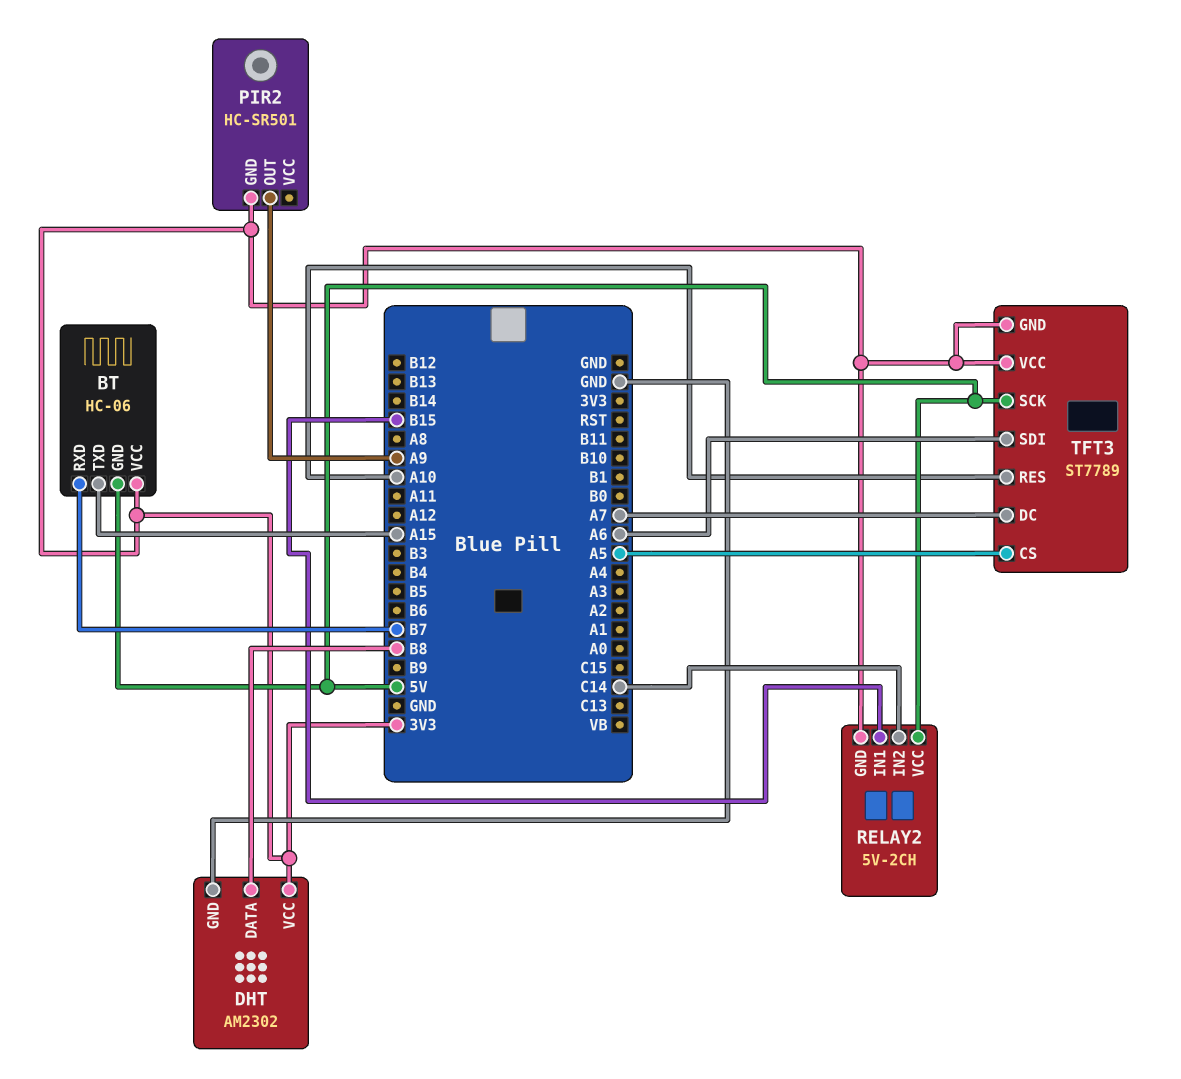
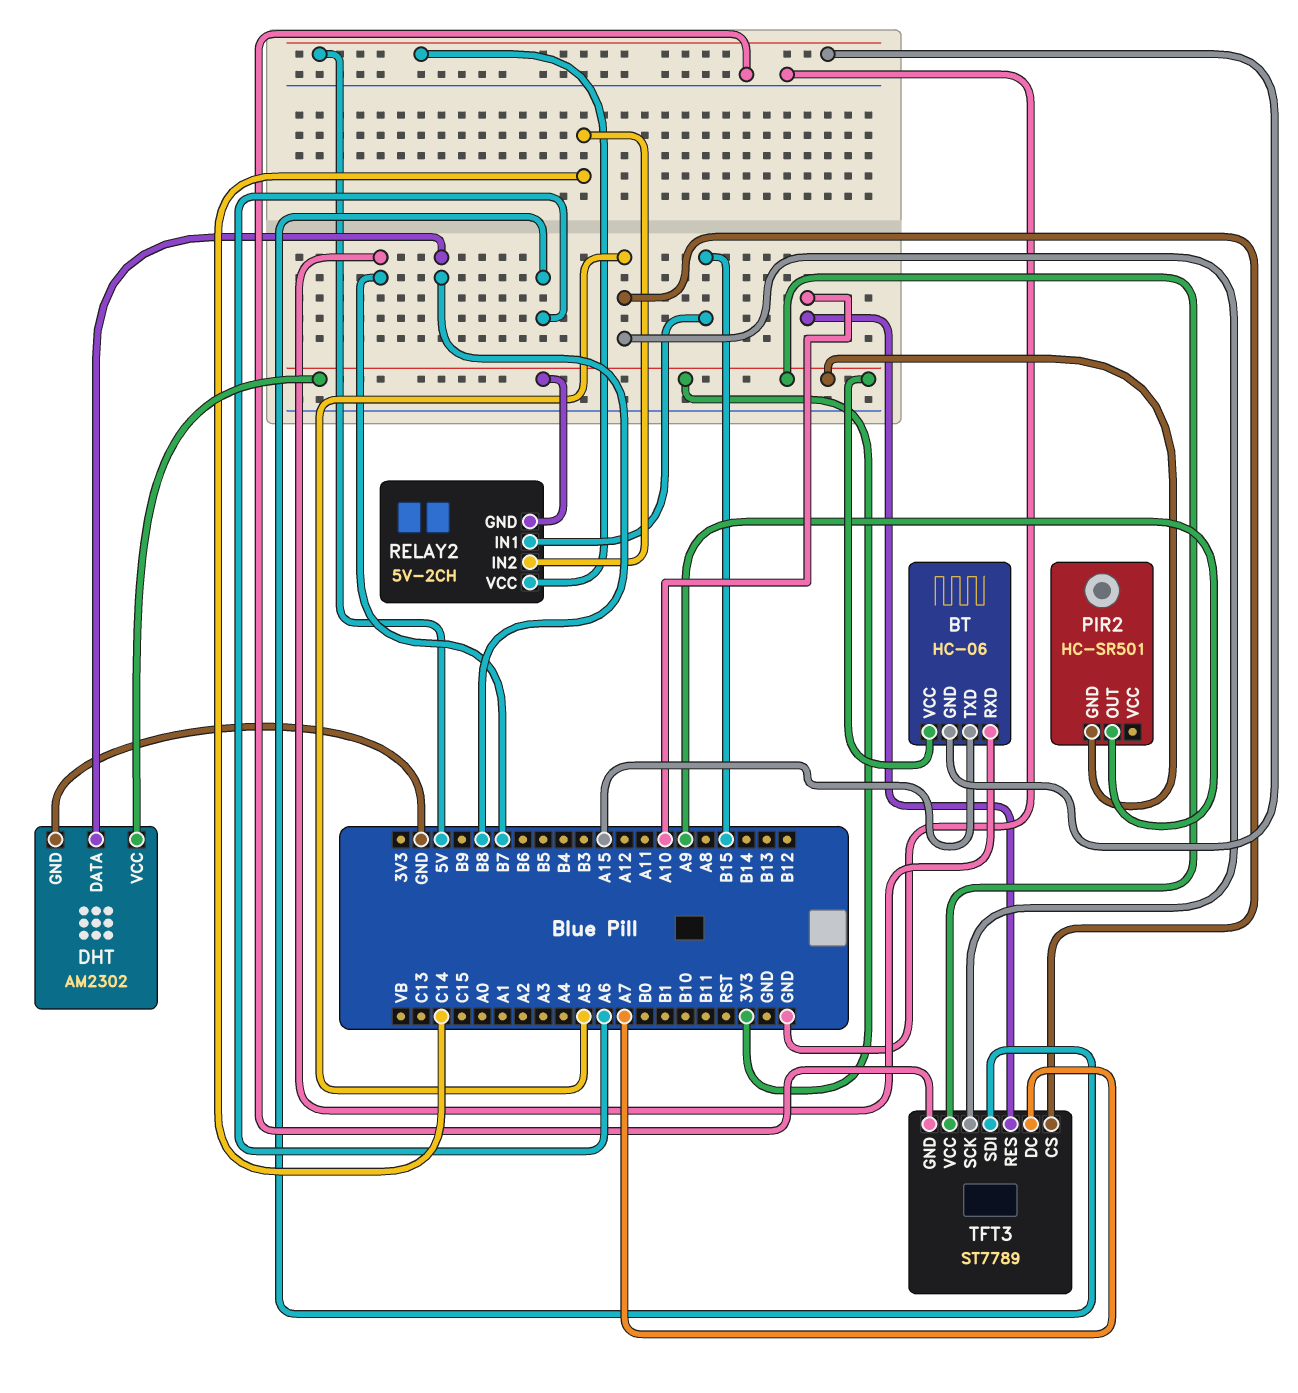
TFT3 pin GND: 3V3 -> GND
TFT3 pin SCK: 5V -> A5

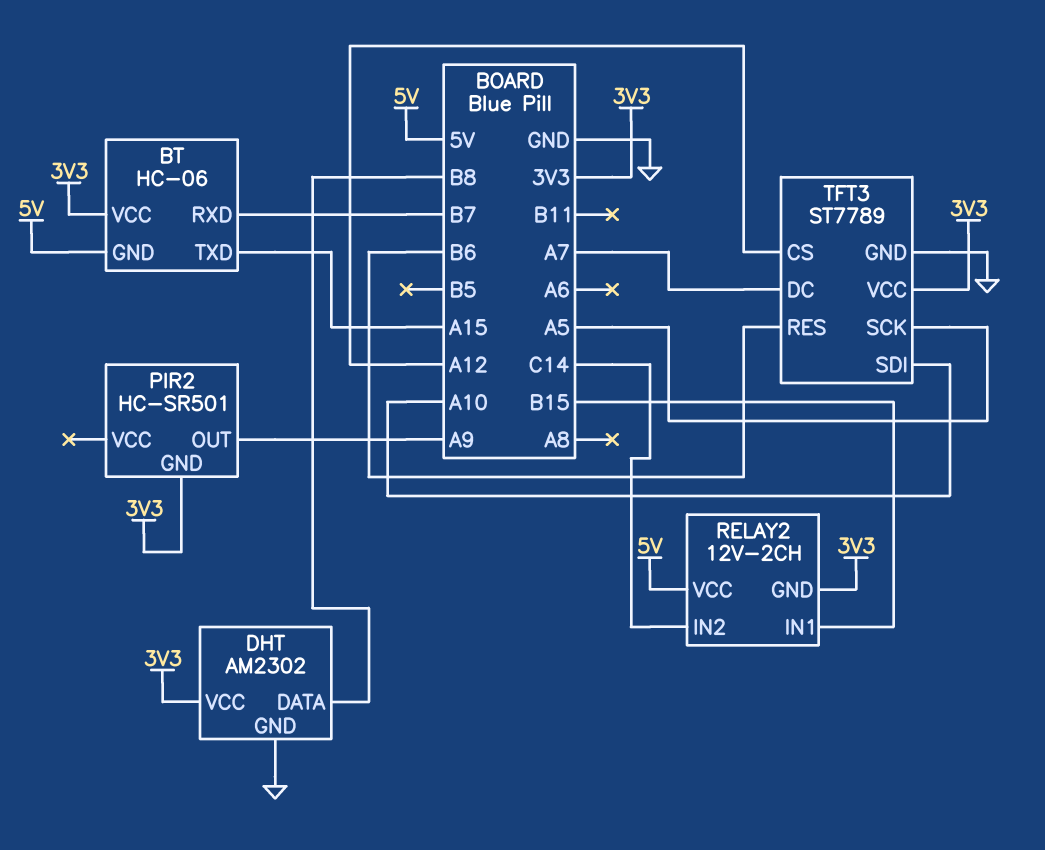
RELAY2: 5V-2CH -> 12V-2CH
TFT3 pin CS: A5 -> A12
TFT3 pin RES: A10 -> B6
TFT3 pin SDI: A6 -> A10

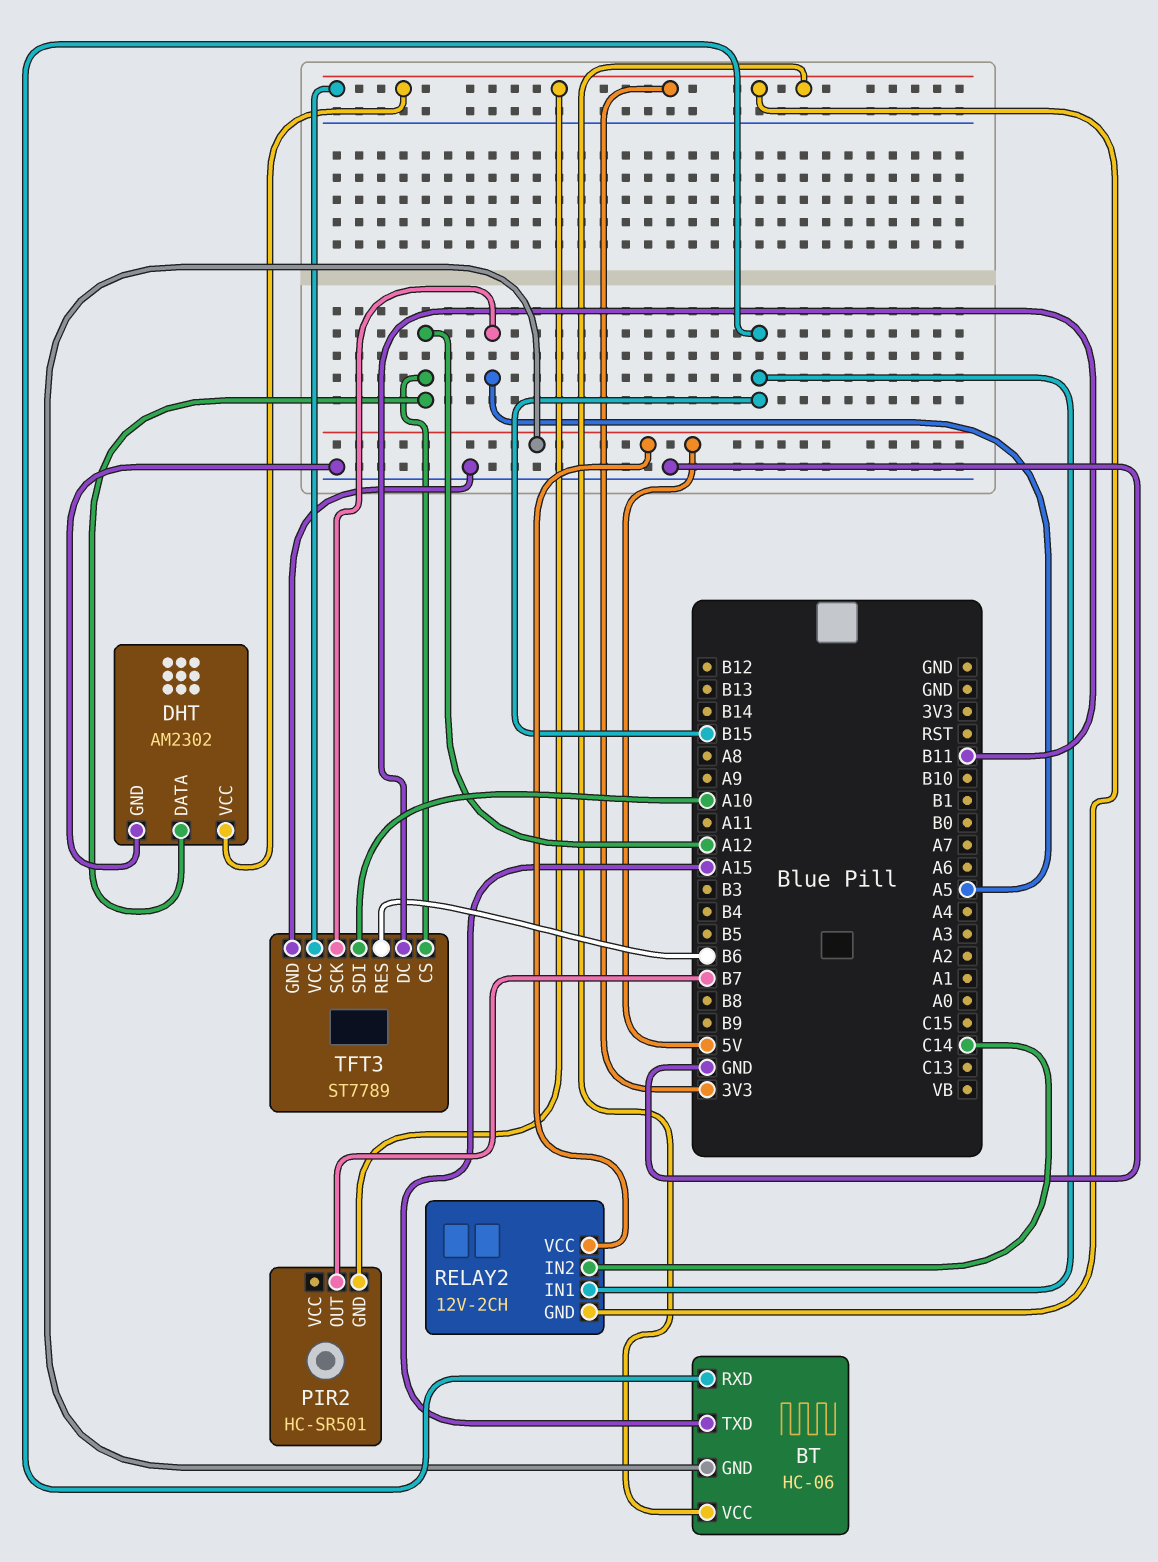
BT pin RXD: B7 -> B15
DHT pin DATA: B8 -> A12
PIR2 pin OUT: A9 -> B7
TFT3 pin DC: A7 -> B11

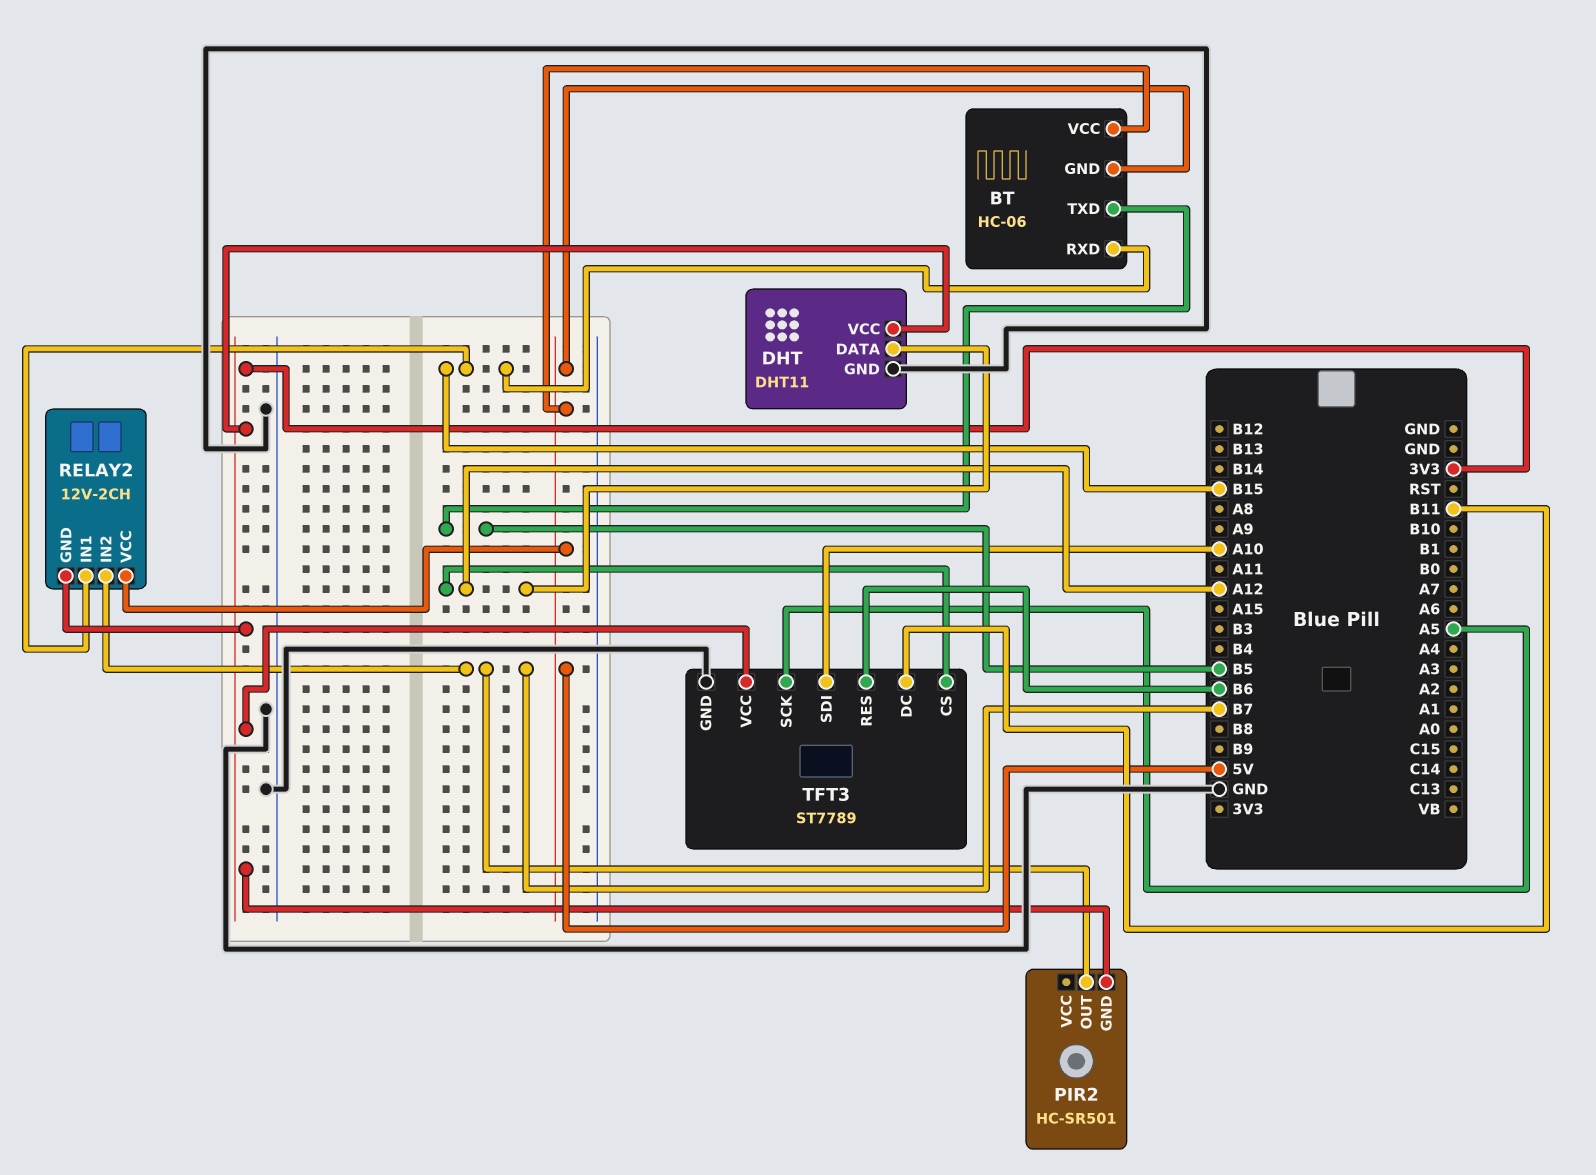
BT pin TXD: A15 -> B5
BT pin VCC: 3V3 -> 5V
DHT: AM2302 -> DHT11
RELAY2 pin IN2: C14 -> B7

